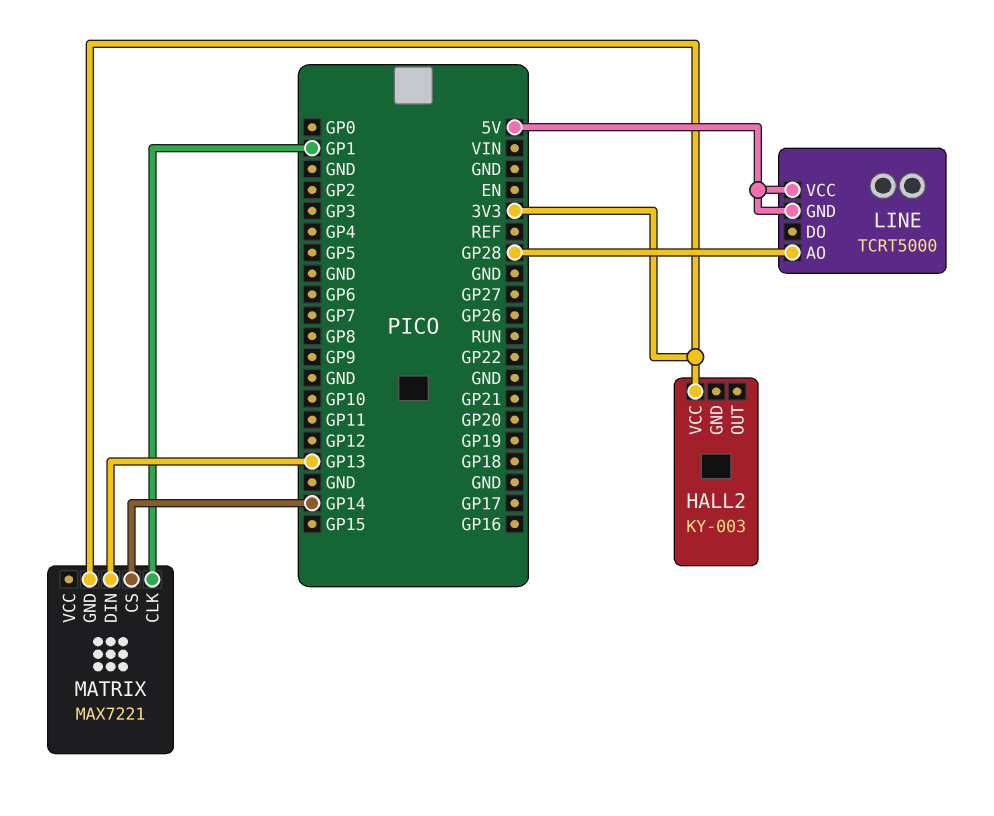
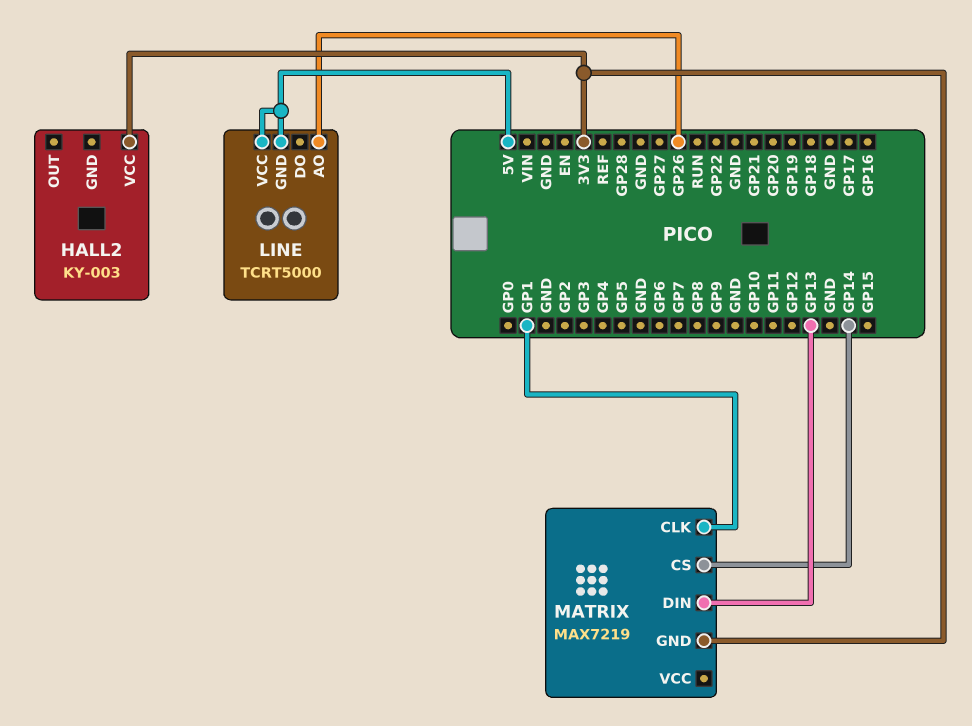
LINE pin AO: GP28 -> GP26
MATRIX: MAX7221 -> MAX7219

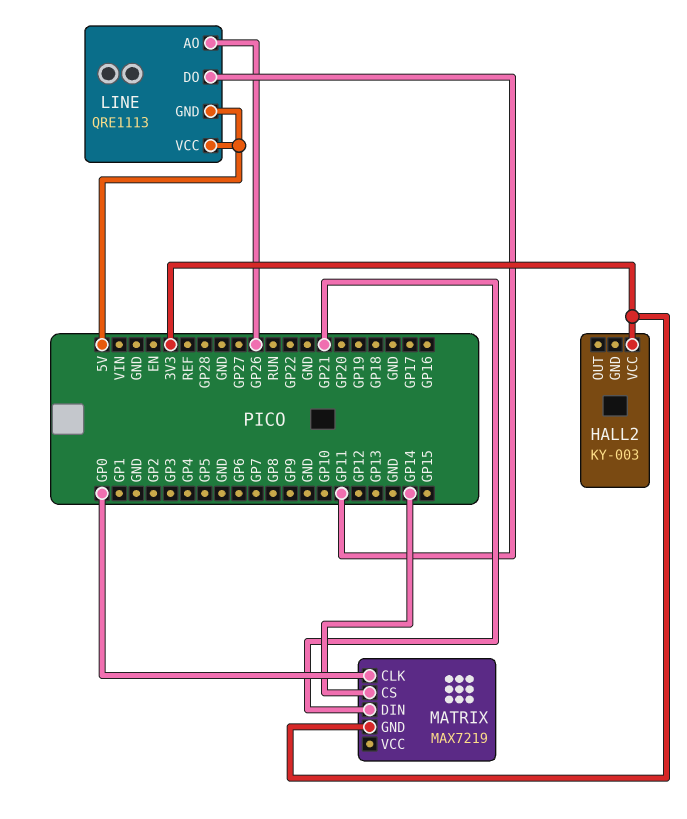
LINE: TCRT5000 -> QRE1113
LINE pin DO: none -> GP11
MATRIX pin CLK: GP1 -> GP0
MATRIX pin DIN: GP13 -> GP21

